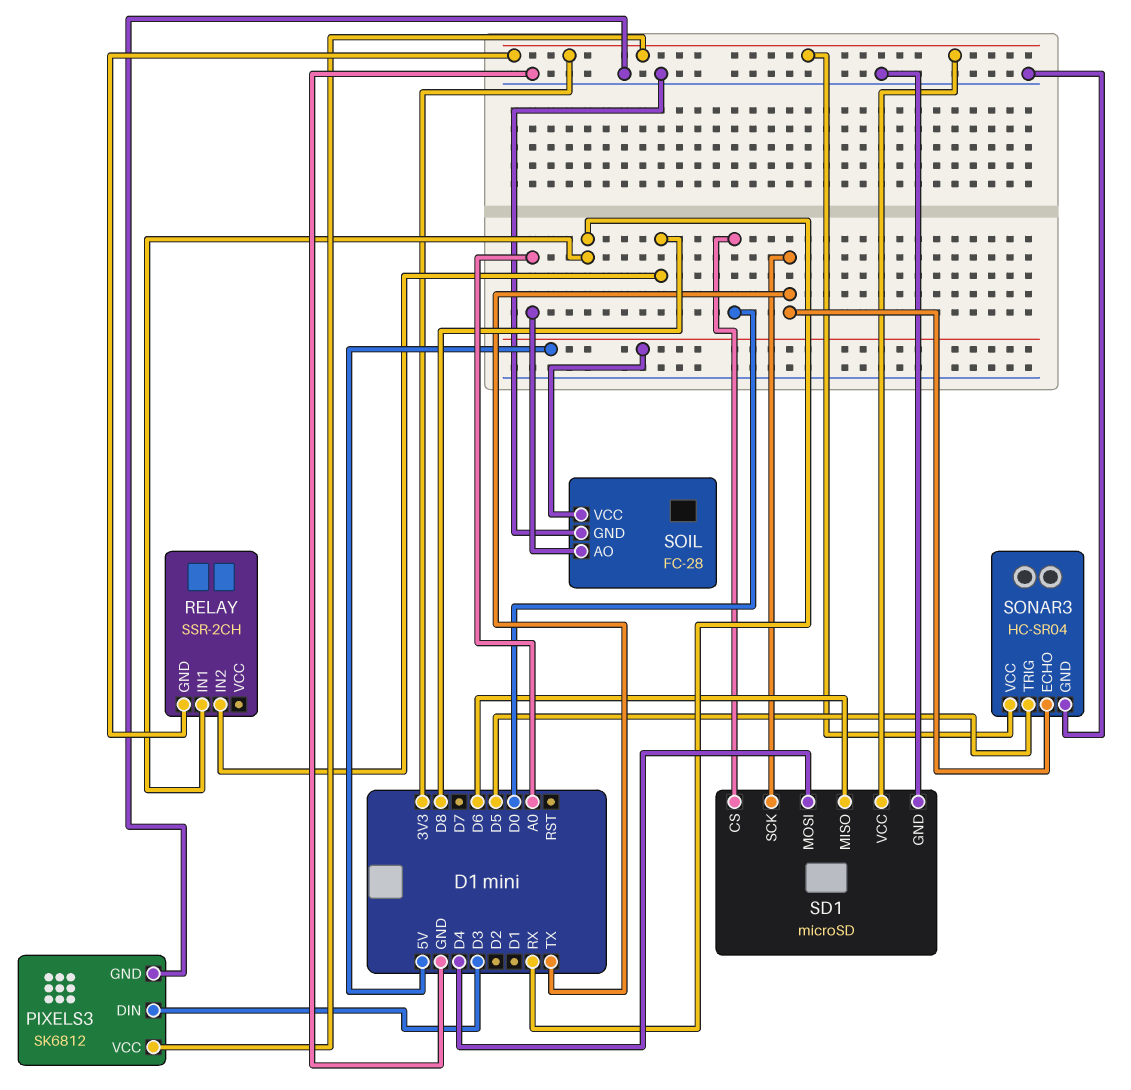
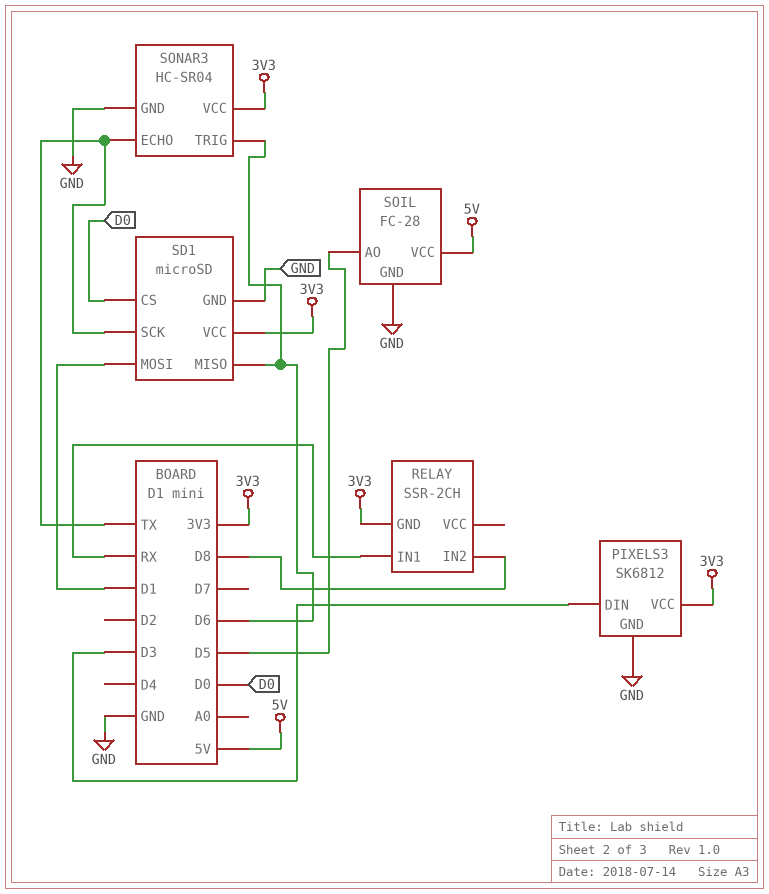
SD1 pin MOSI: D4 -> D1
SOIL pin AO: A0 -> D5
SONAR3 pin TRIG: D5 -> D6

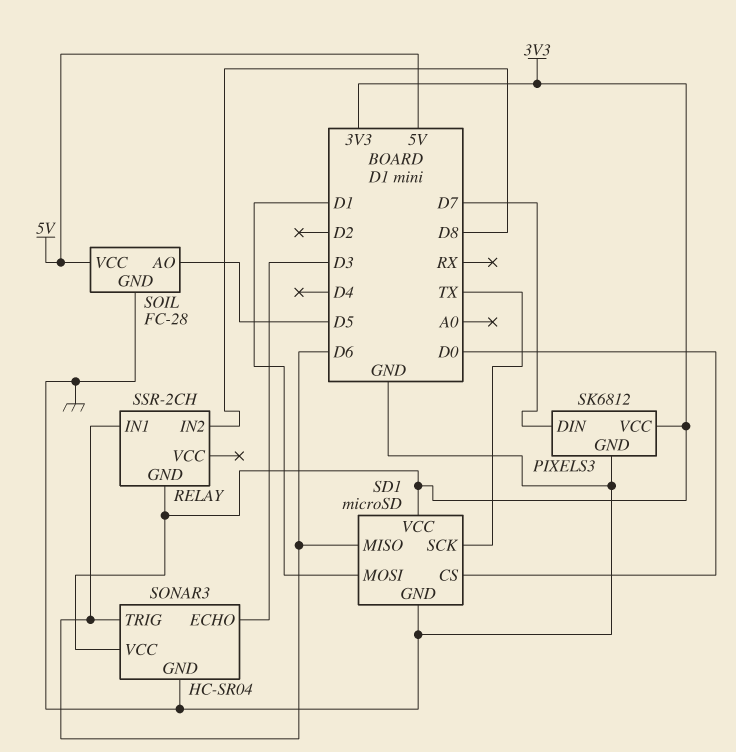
PIXELS3 pin DIN: D3 -> D7
RELAY pin IN1: RX -> D6
SONAR3 pin ECHO: TX -> D3

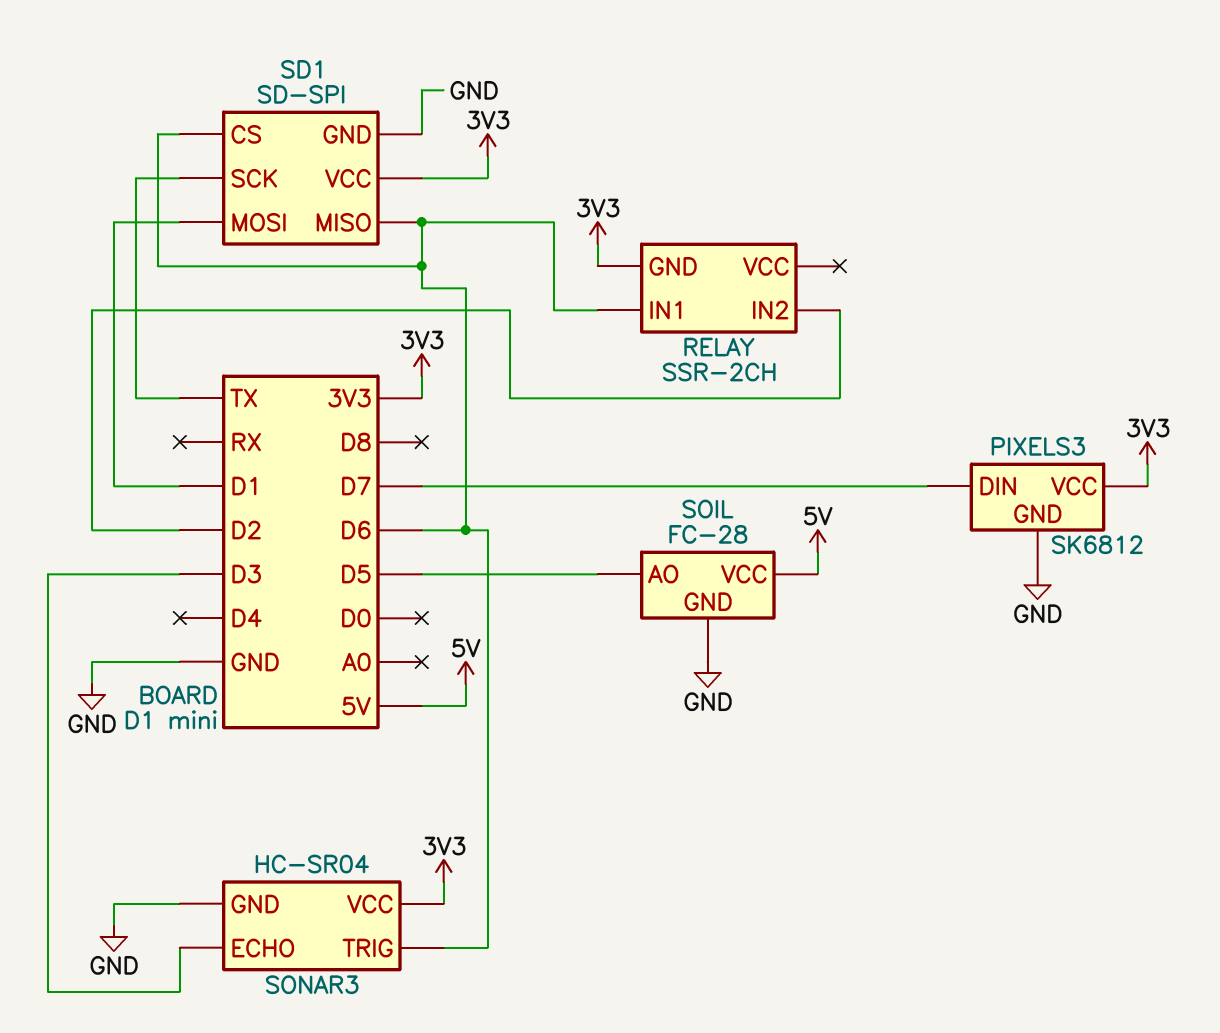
RELAY pin IN2: D8 -> D2
SD1: microSD -> SD-SPI
SD1 pin CS: D0 -> D6

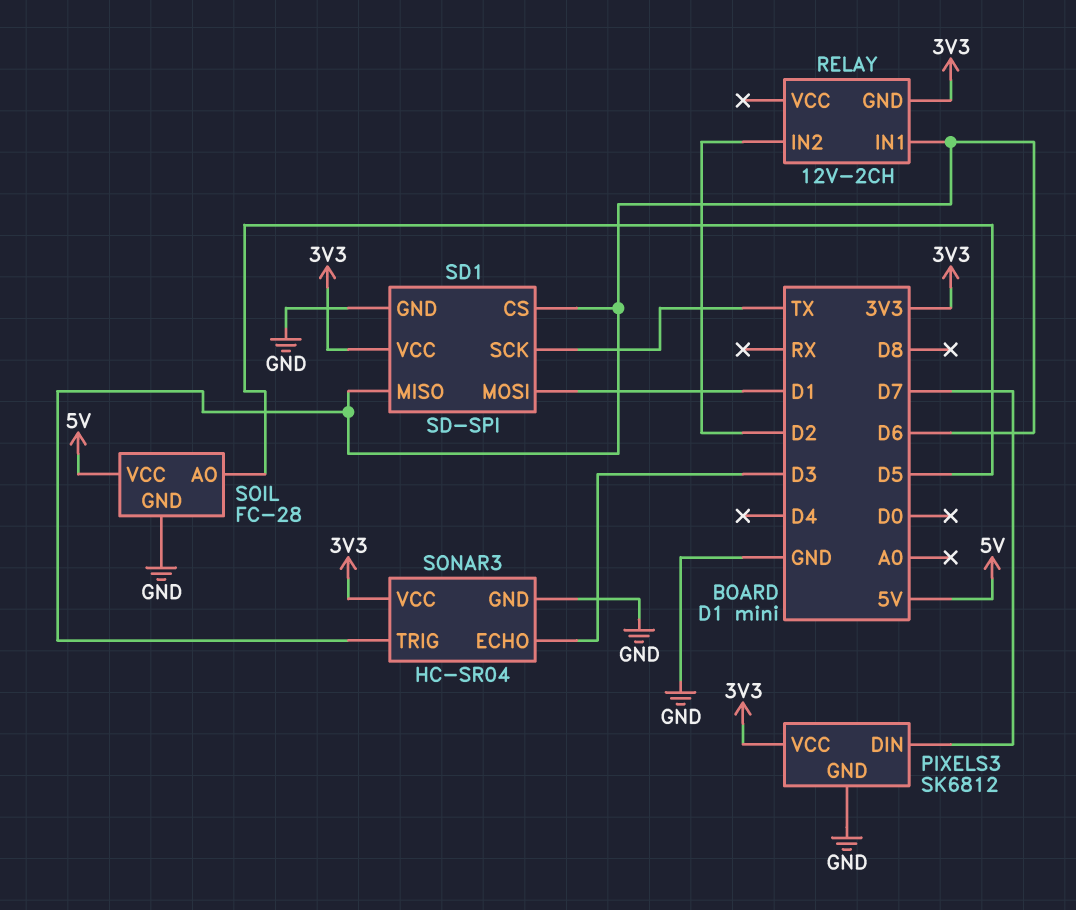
RELAY: SSR-2CH -> 12V-2CH

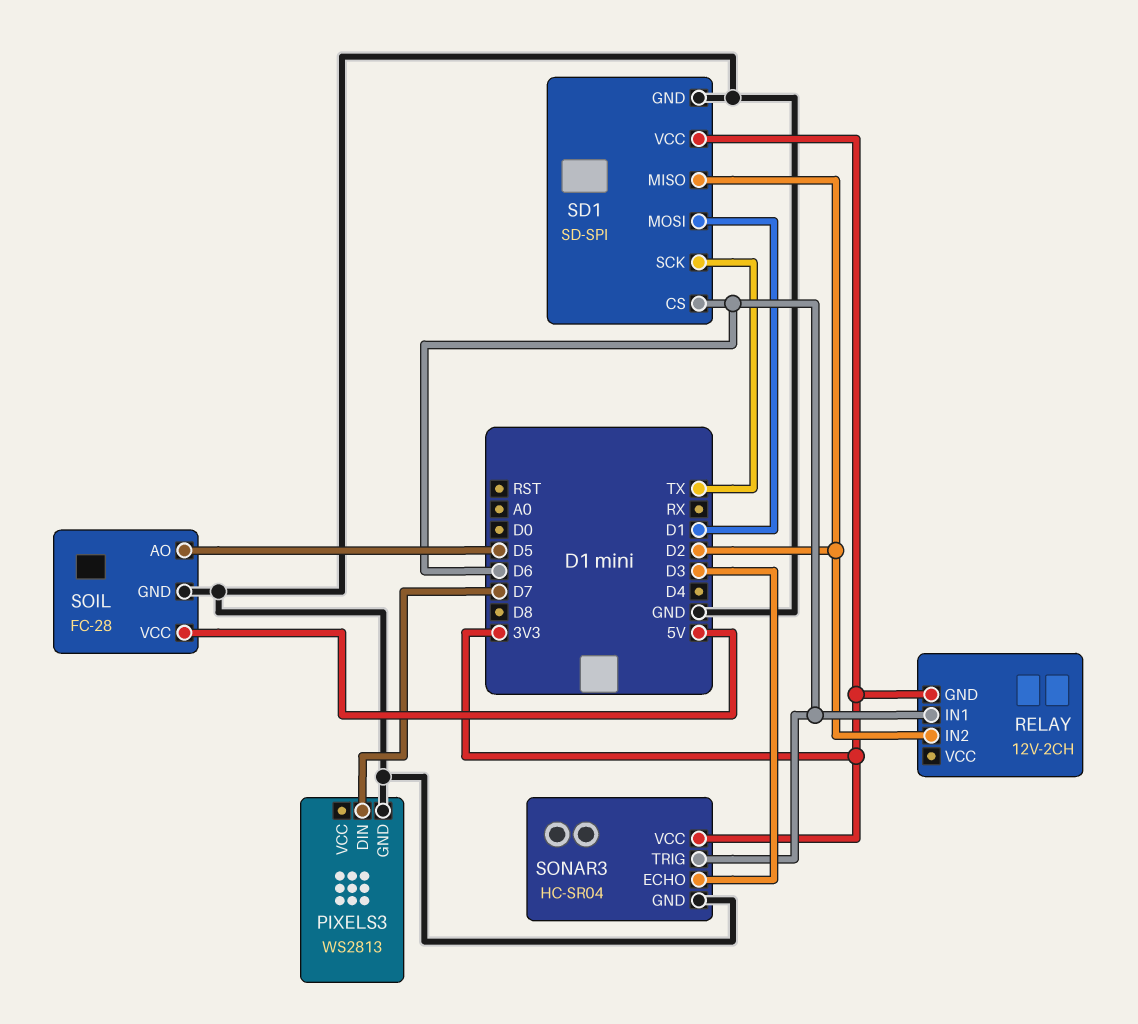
PIXELS3: SK6812 -> WS2813
PIXELS3 pin VCC: 3V3 -> none
SD1 pin MISO: D6 -> D2

